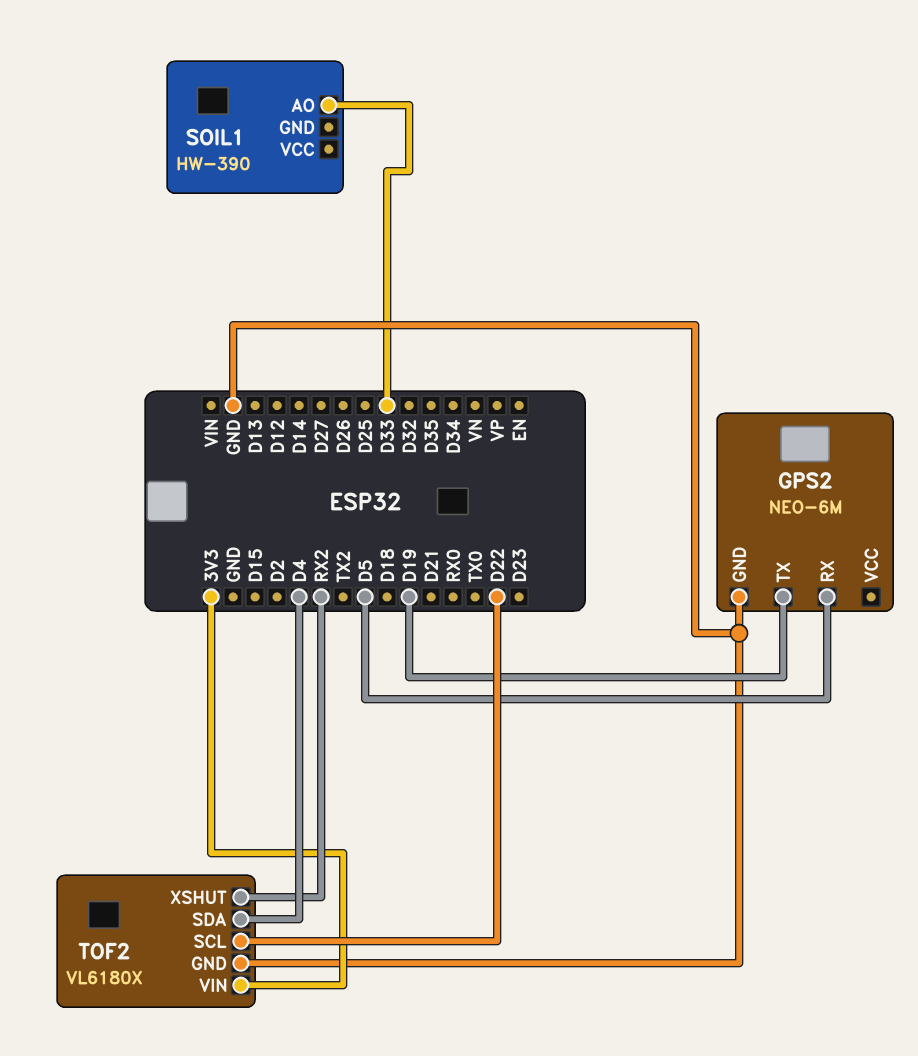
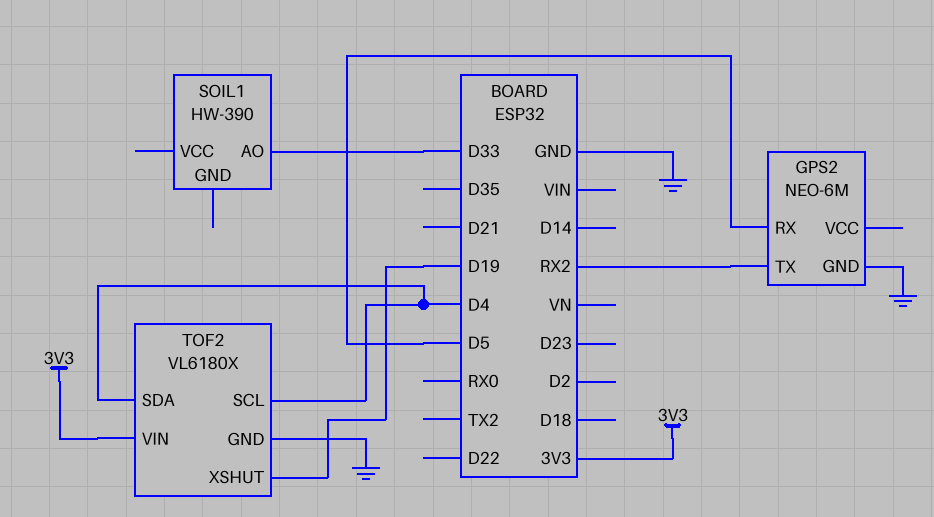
GPS2 pin TX: D19 -> RX2
TOF2 pin SCL: D22 -> D4
TOF2 pin XSHUT: RX2 -> D19

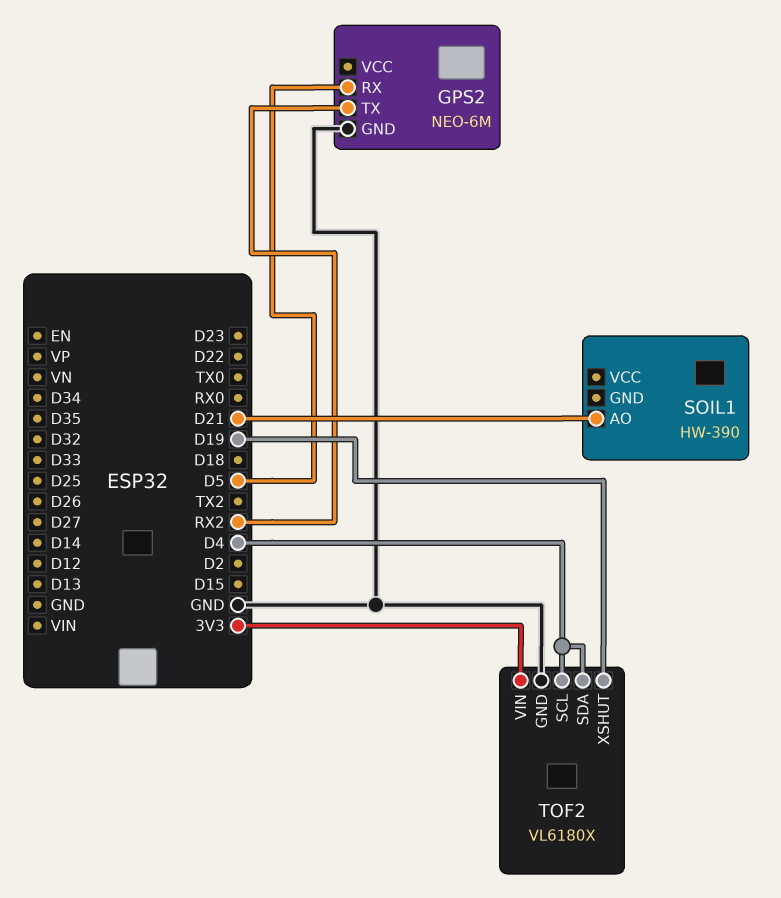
SOIL1 pin AO: D33 -> D21

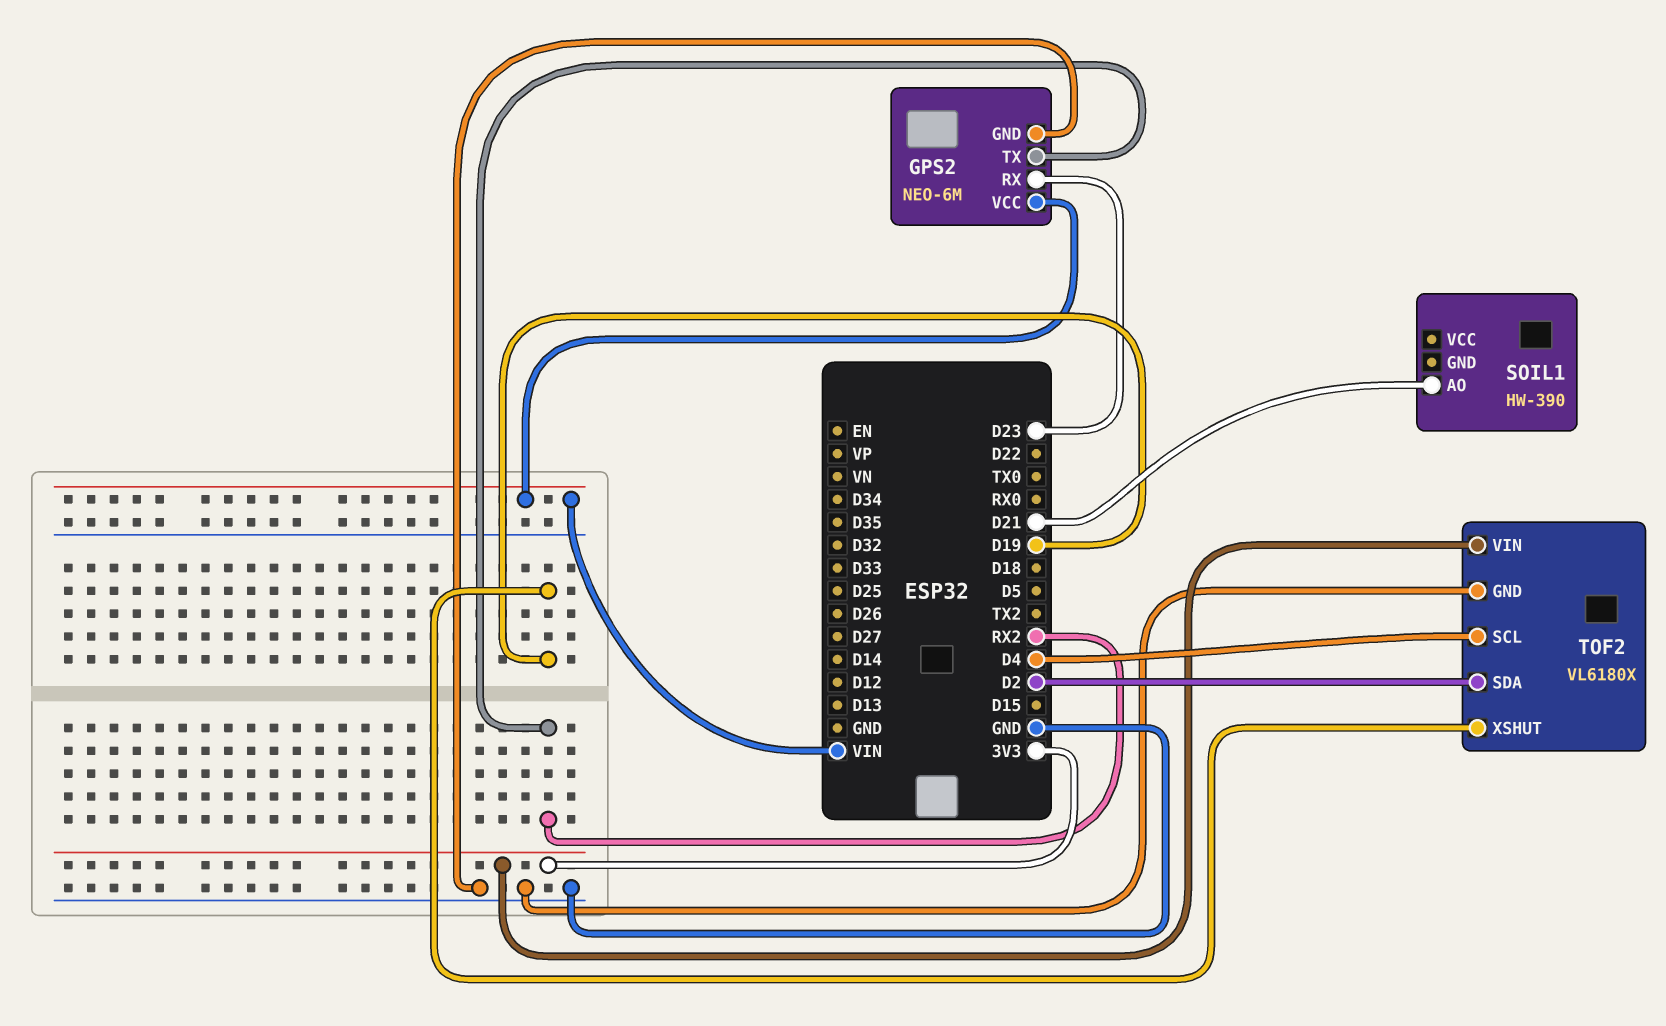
GPS2 pin RX: D5 -> D23
GPS2 pin VCC: none -> VIN
TOF2 pin SDA: D4 -> D2

